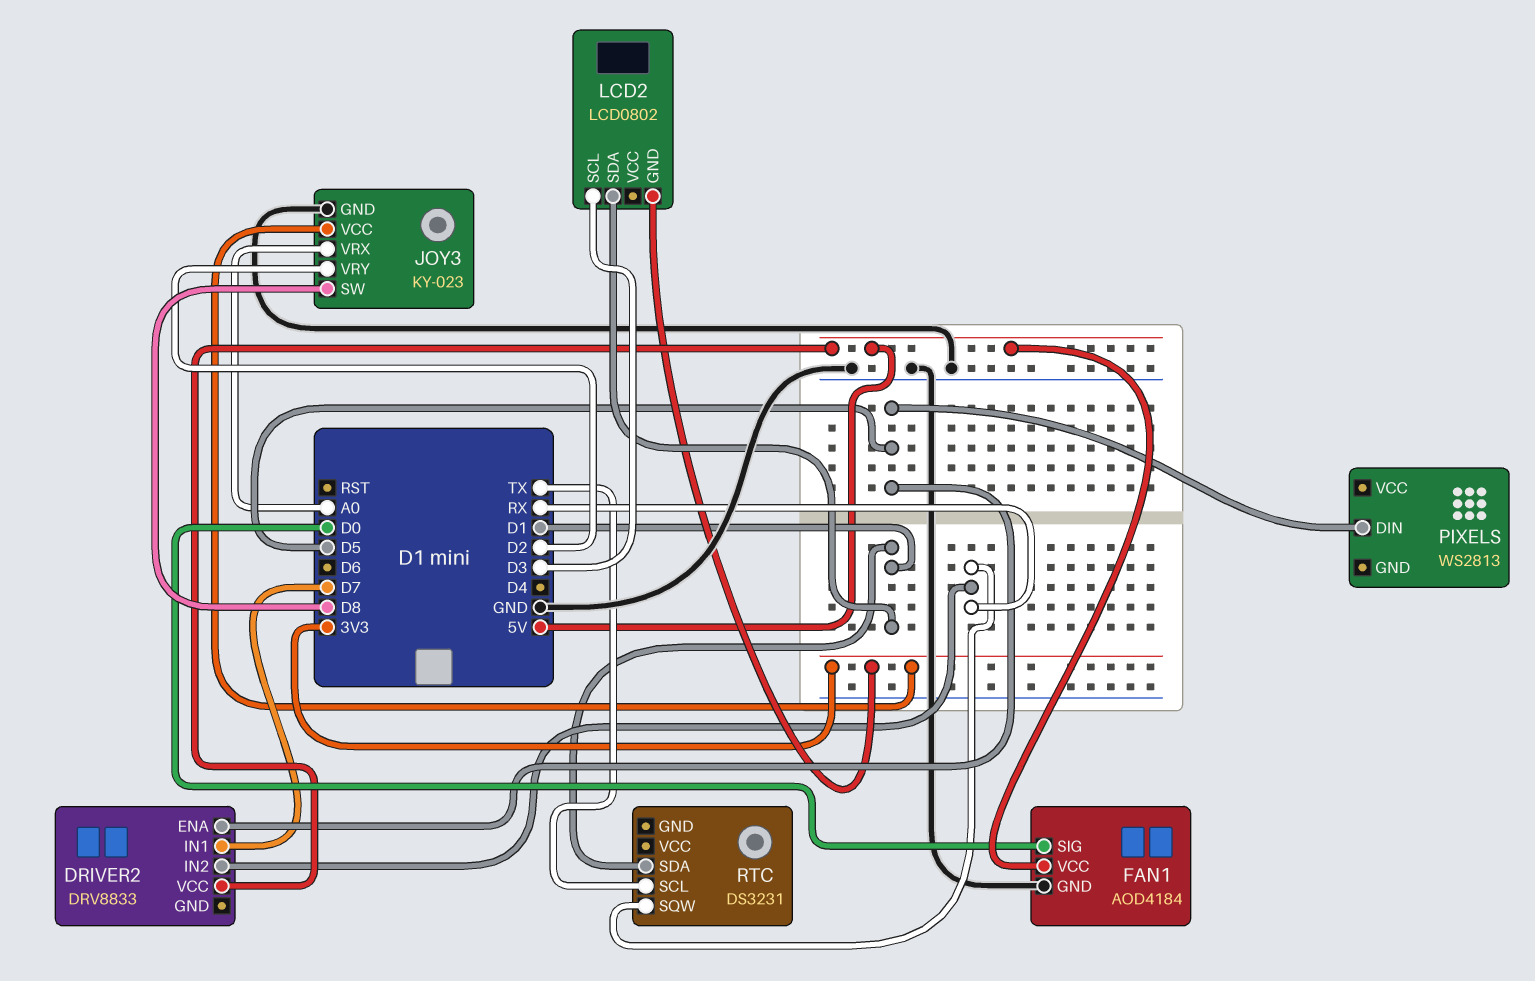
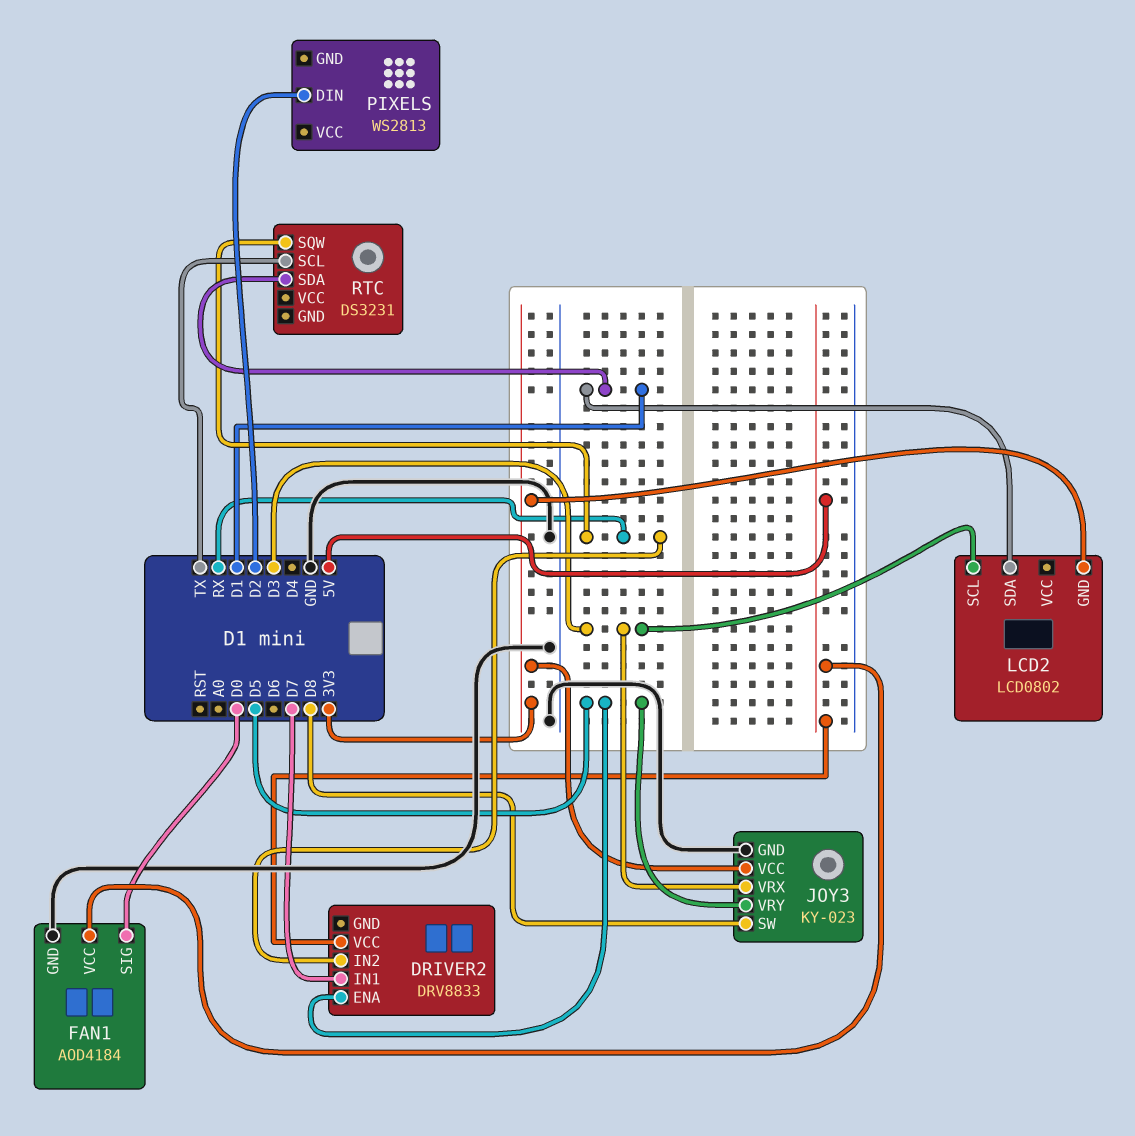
JOY3 pin VRX: A0 -> D3
JOY3 pin VRY: D2 -> D5
PIXELS pin DIN: D5 -> D2

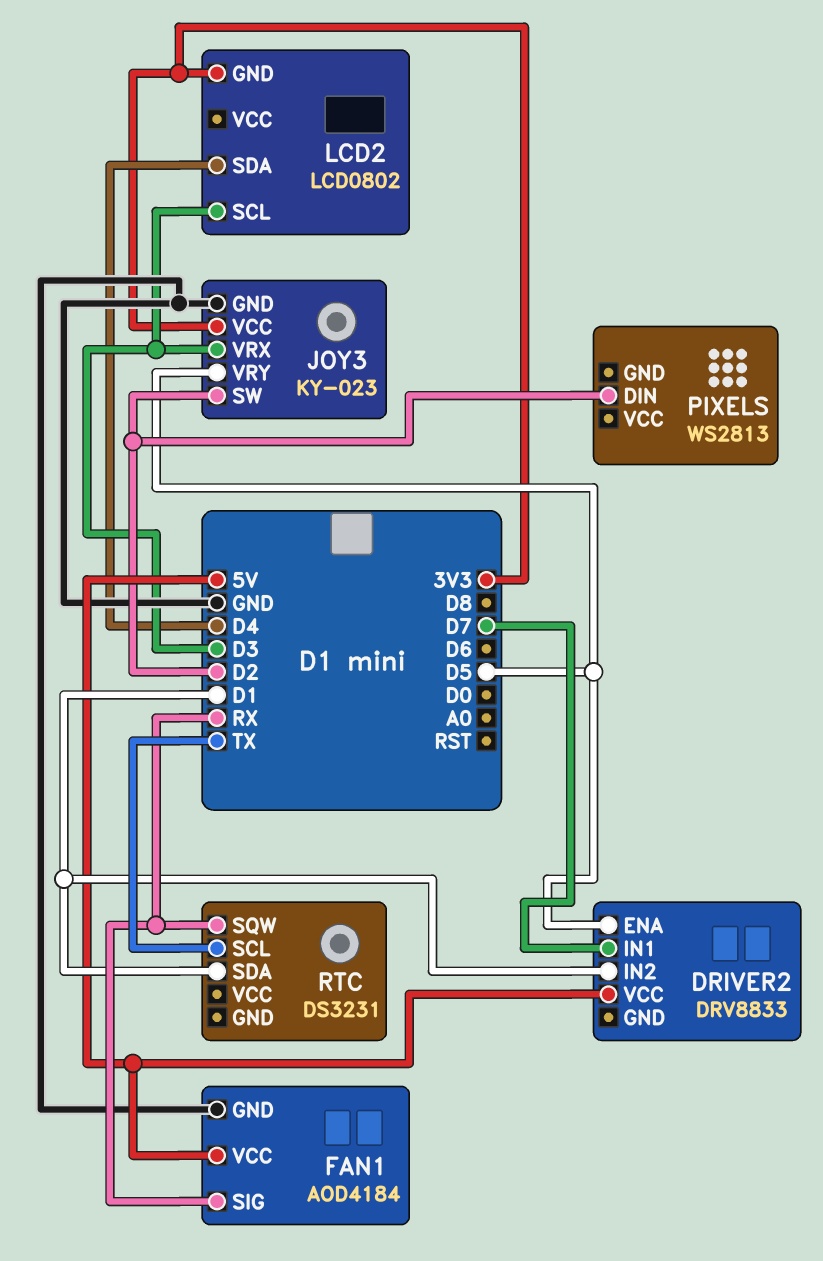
DRIVER2 pin IN2: RX -> D1
FAN1 pin SIG: D0 -> RX
JOY3 pin SW: D8 -> D2
LCD2 pin SDA: D1 -> D4

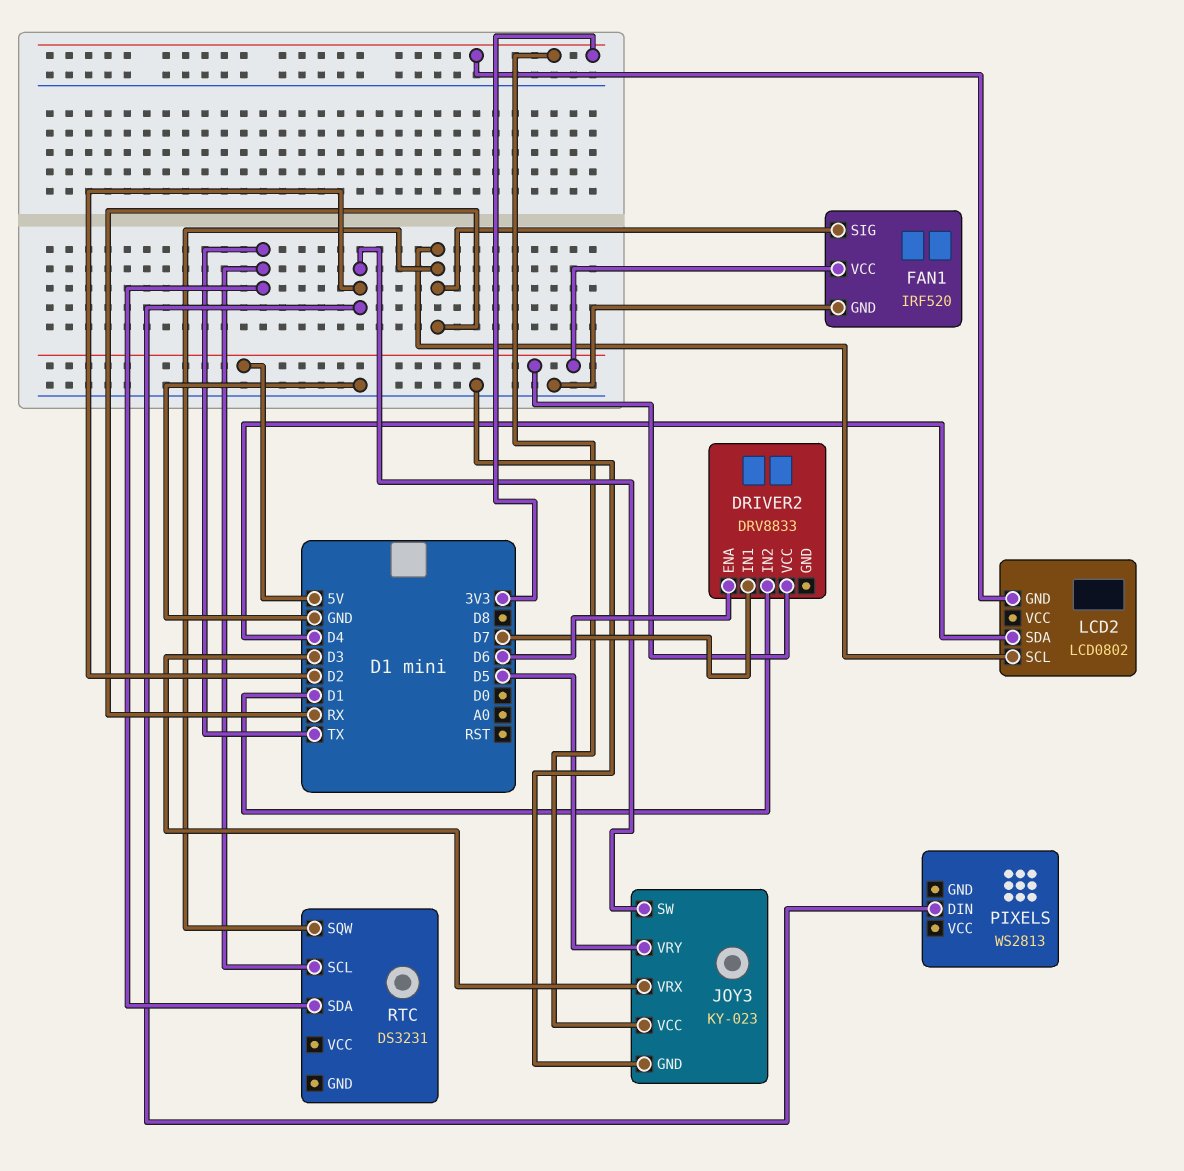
DRIVER2 pin ENA: D5 -> D6
FAN1: AOD4184 -> IRF520
LCD2 pin SCL: D3 -> RX
RTC pin SDA: D1 -> TX

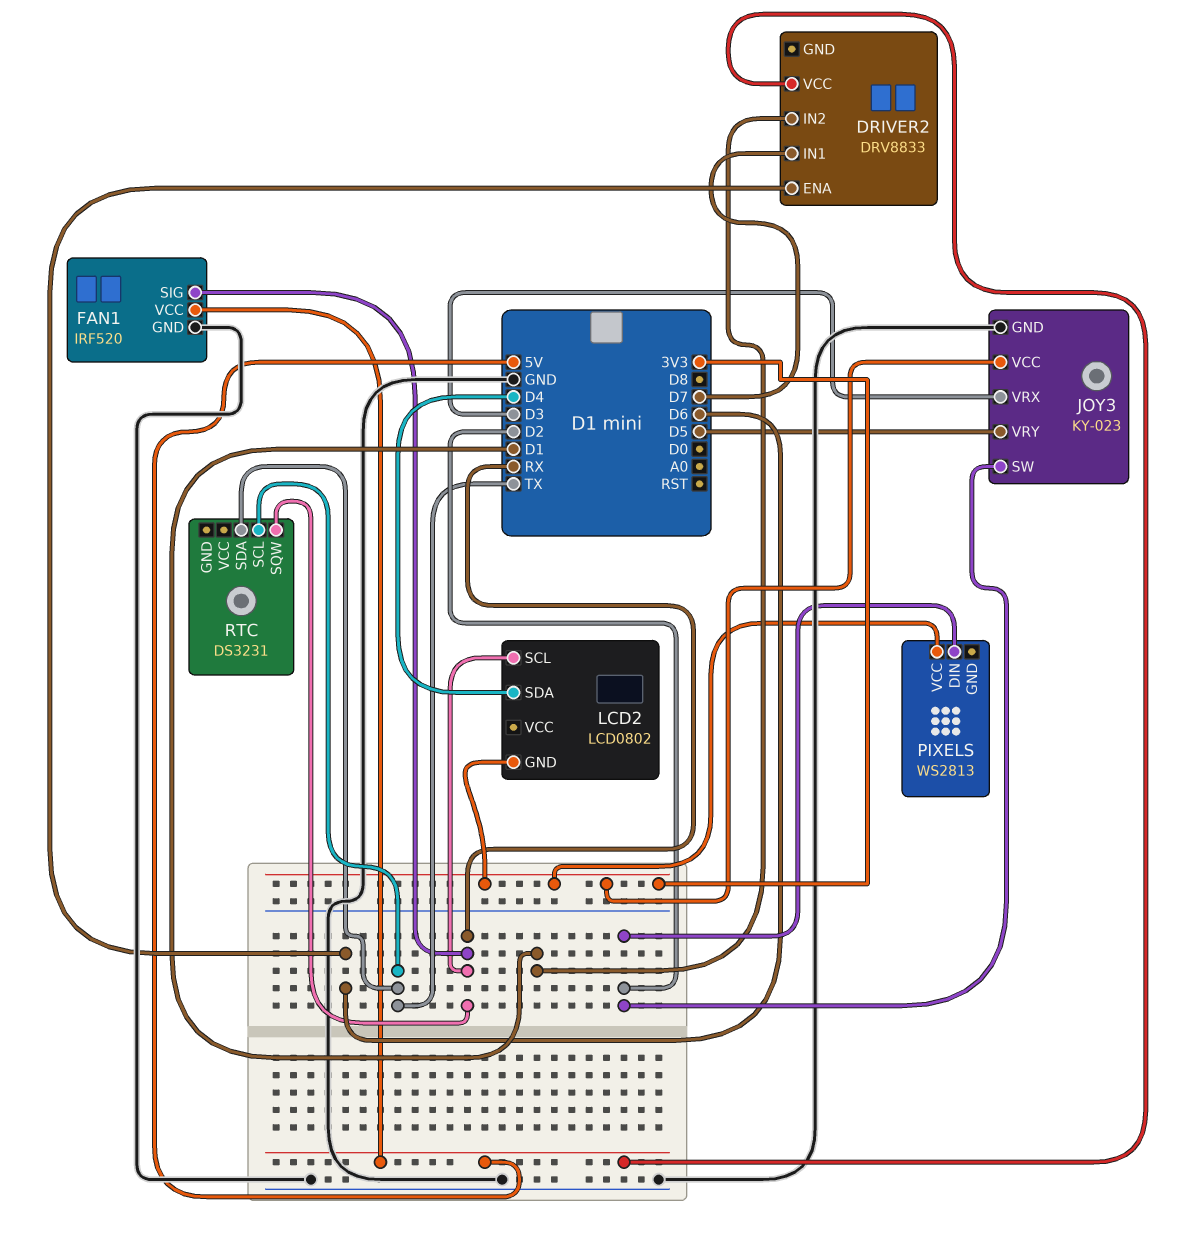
PIXELS pin VCC: none -> 3V3

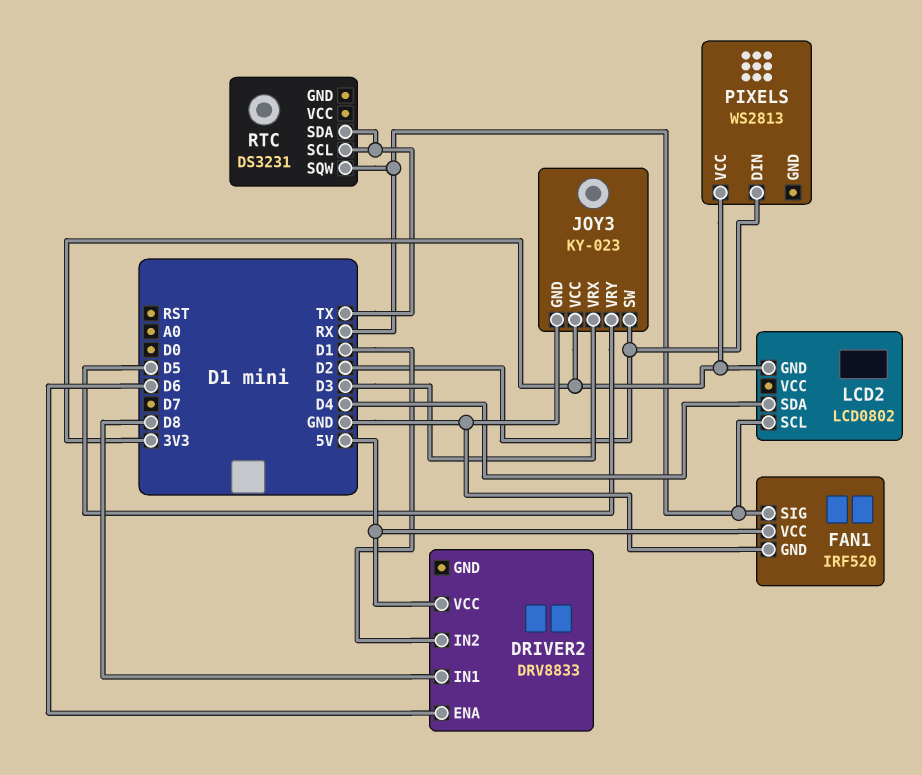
DRIVER2 pin IN1: D7 -> D8

